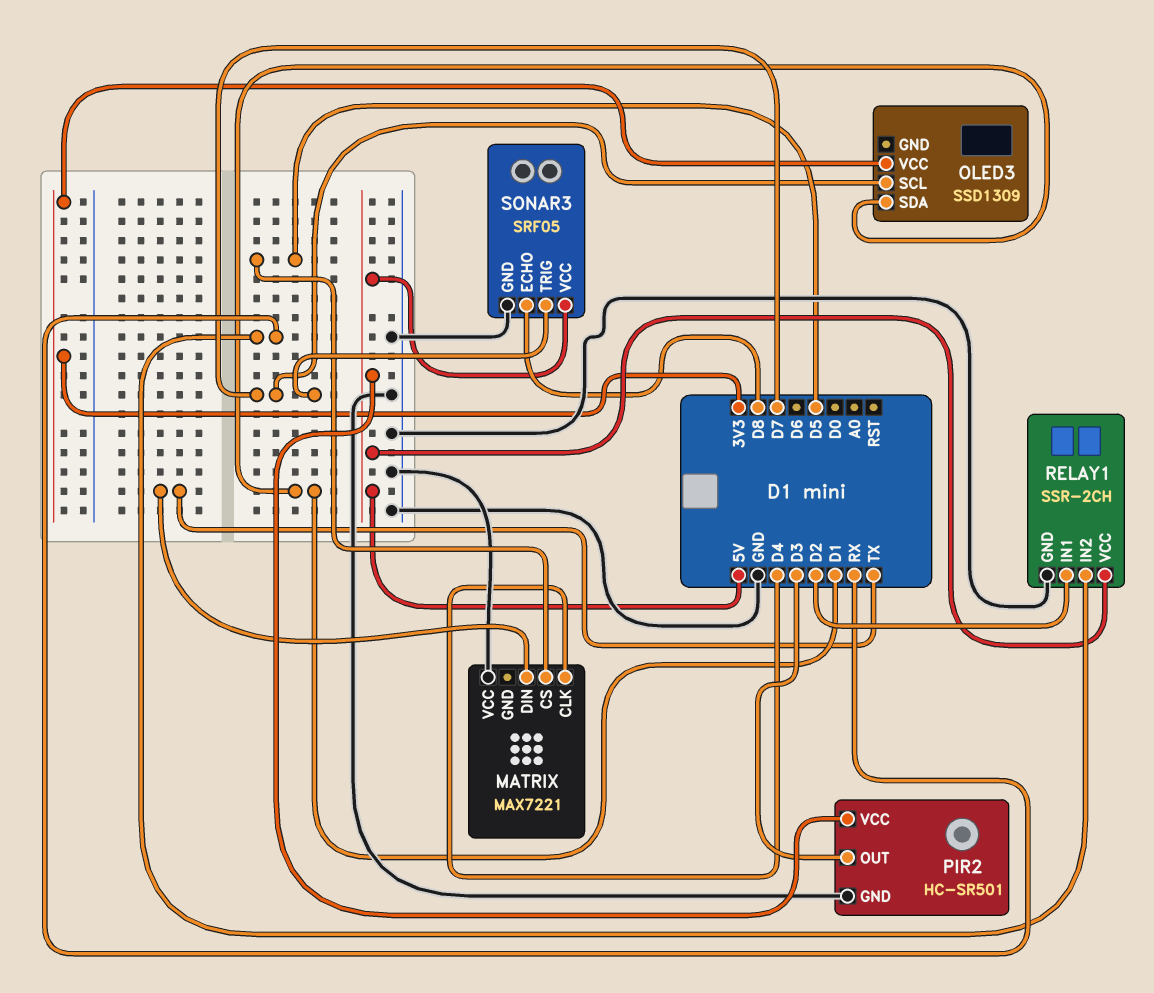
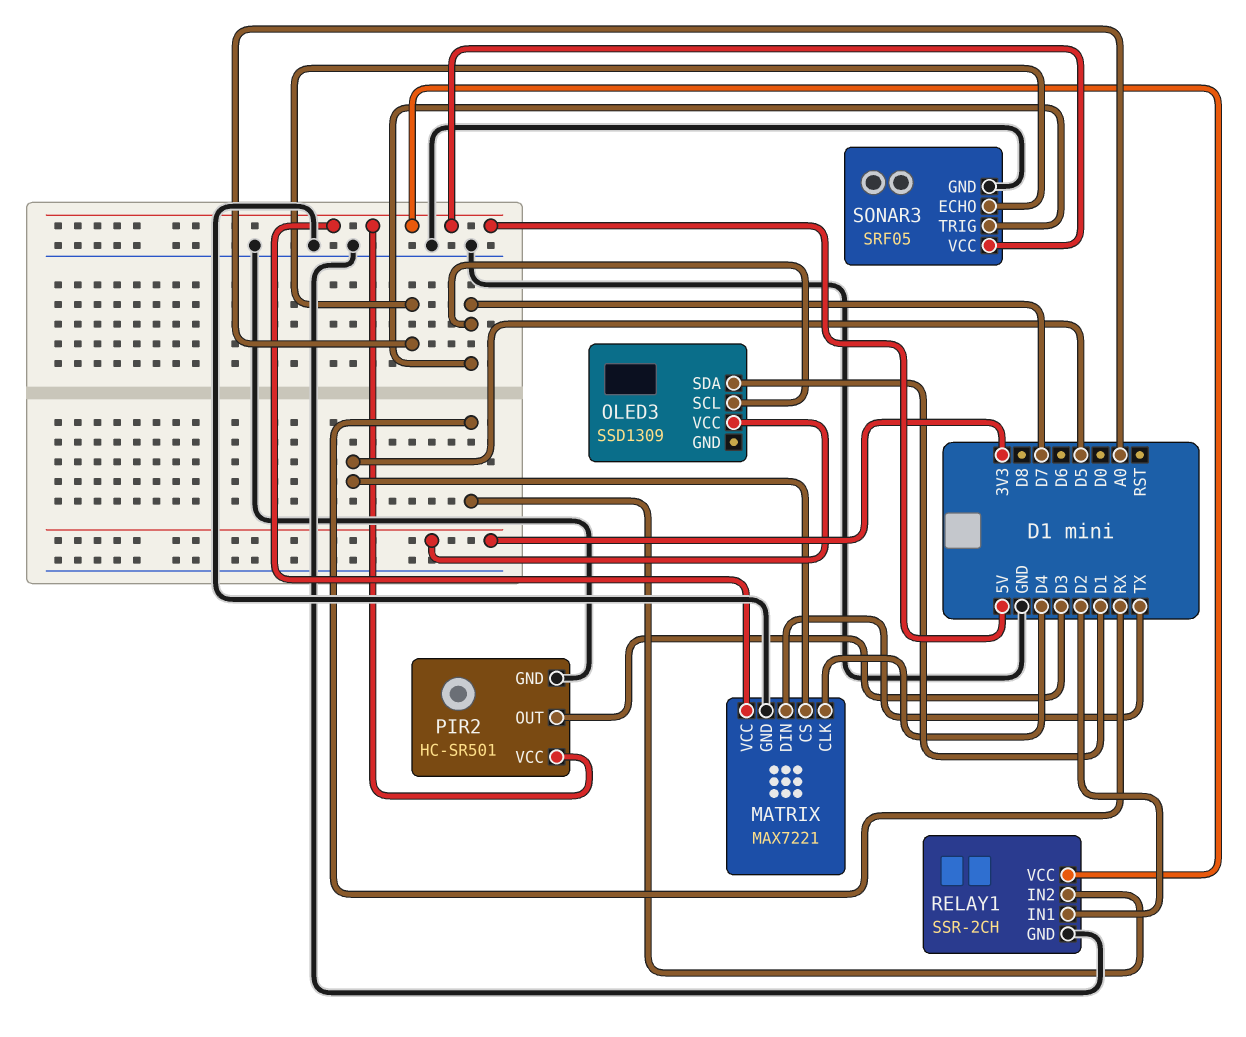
MATRIX pin GND: none -> GND
MATRIX pin VCC: GND -> 5V
SONAR3 pin ECHO: D8 -> A0

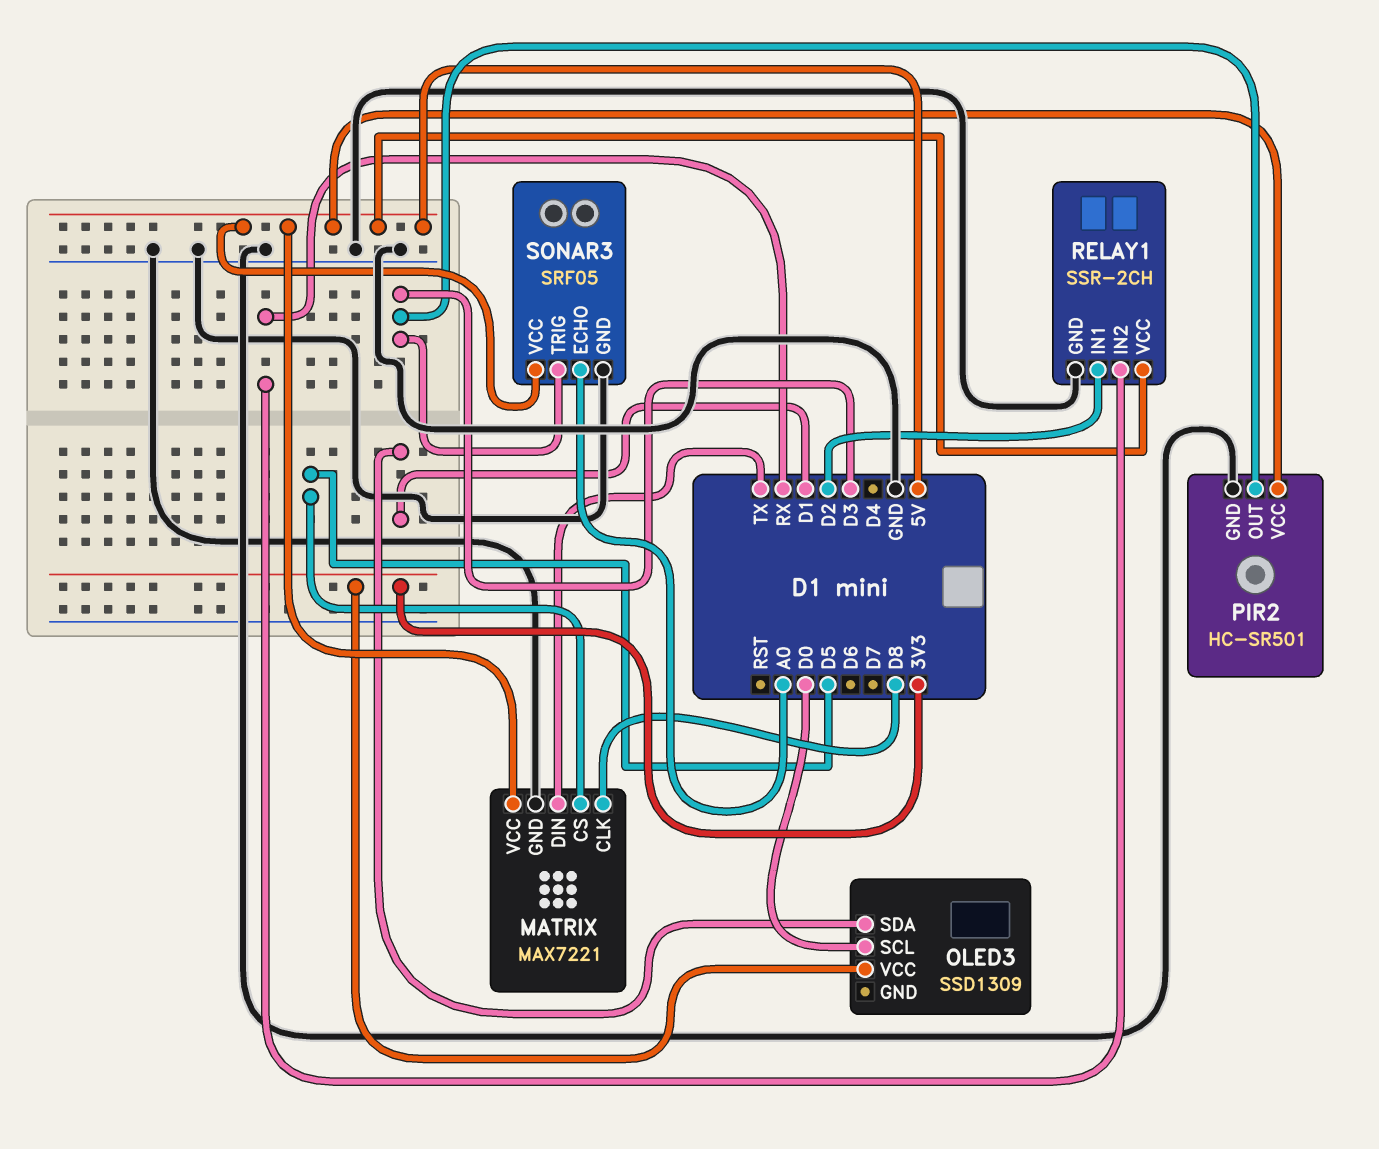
MATRIX pin CLK: D4 -> D8
OLED3 pin SCL: D7 -> D0
SONAR3 pin TRIG: D7 -> D3

